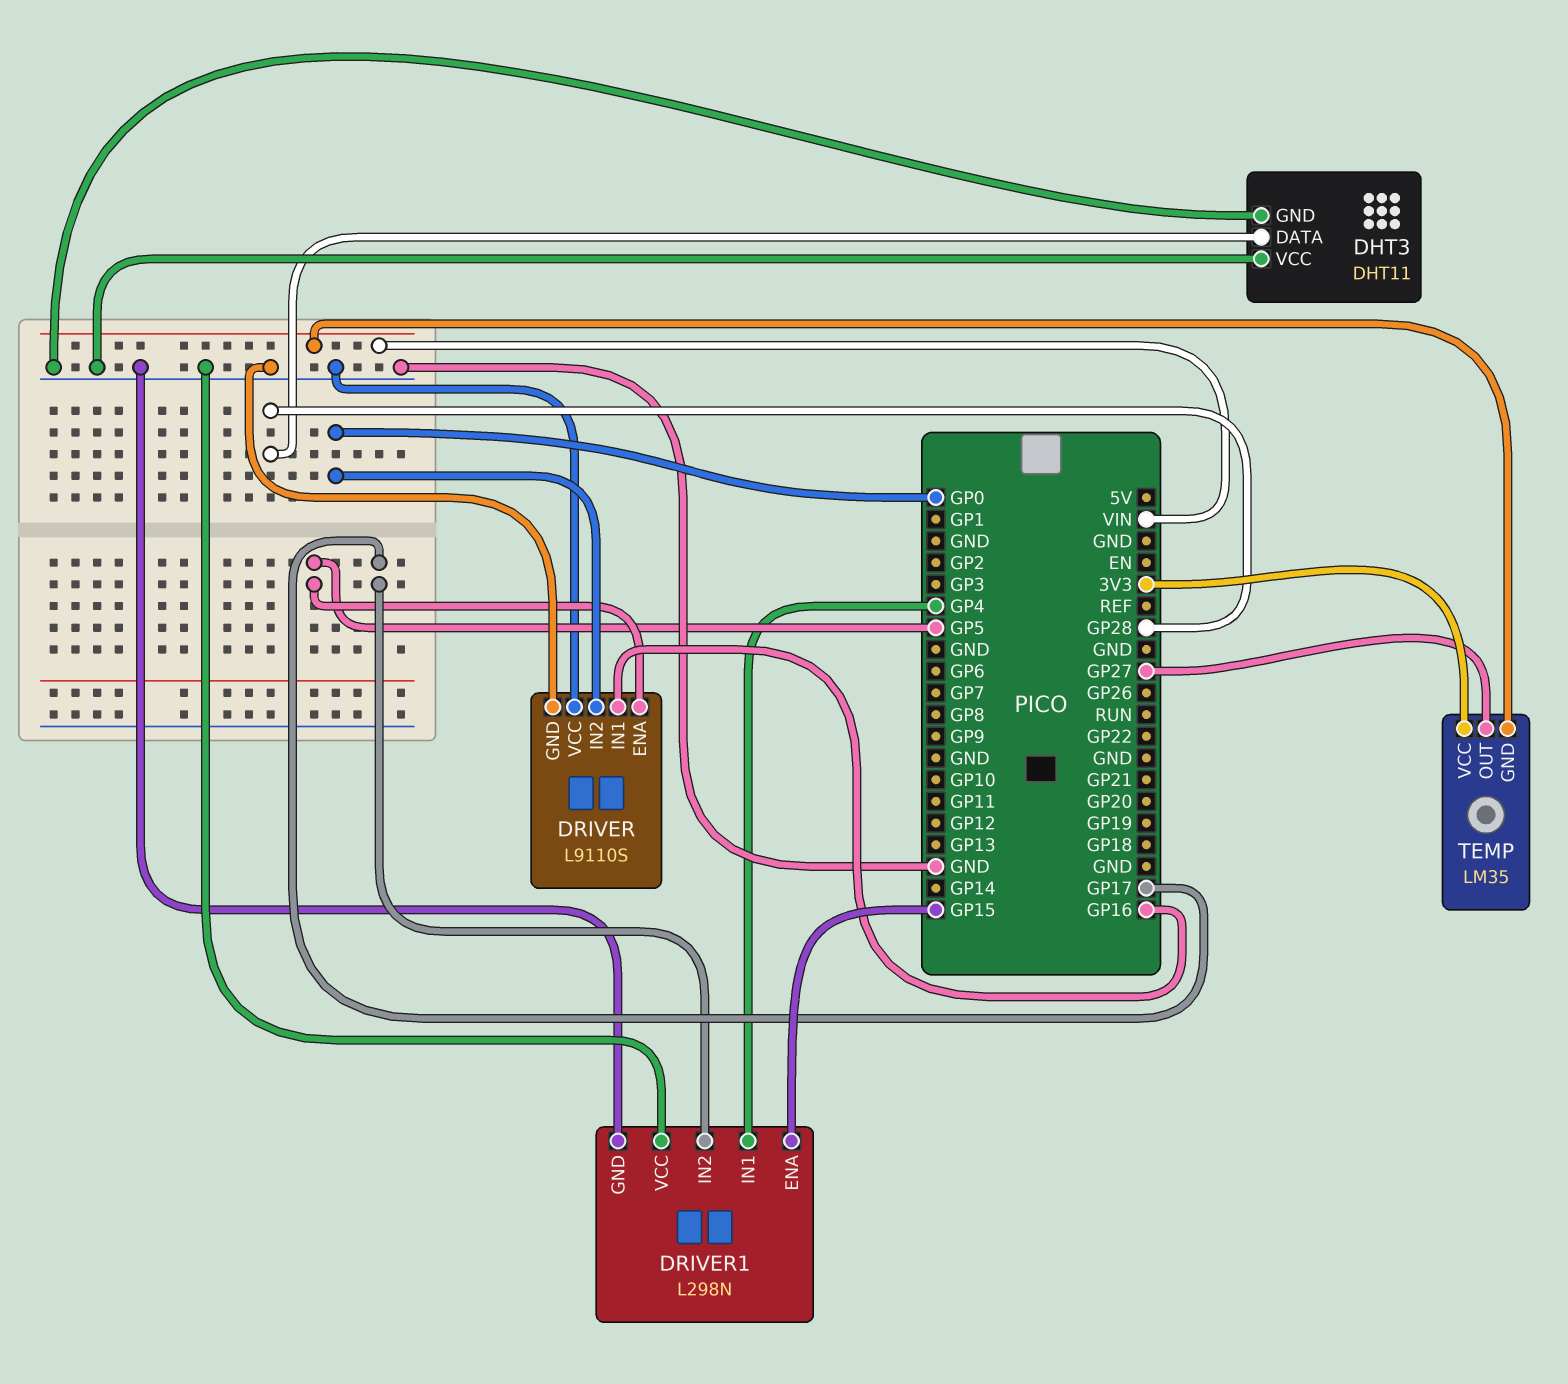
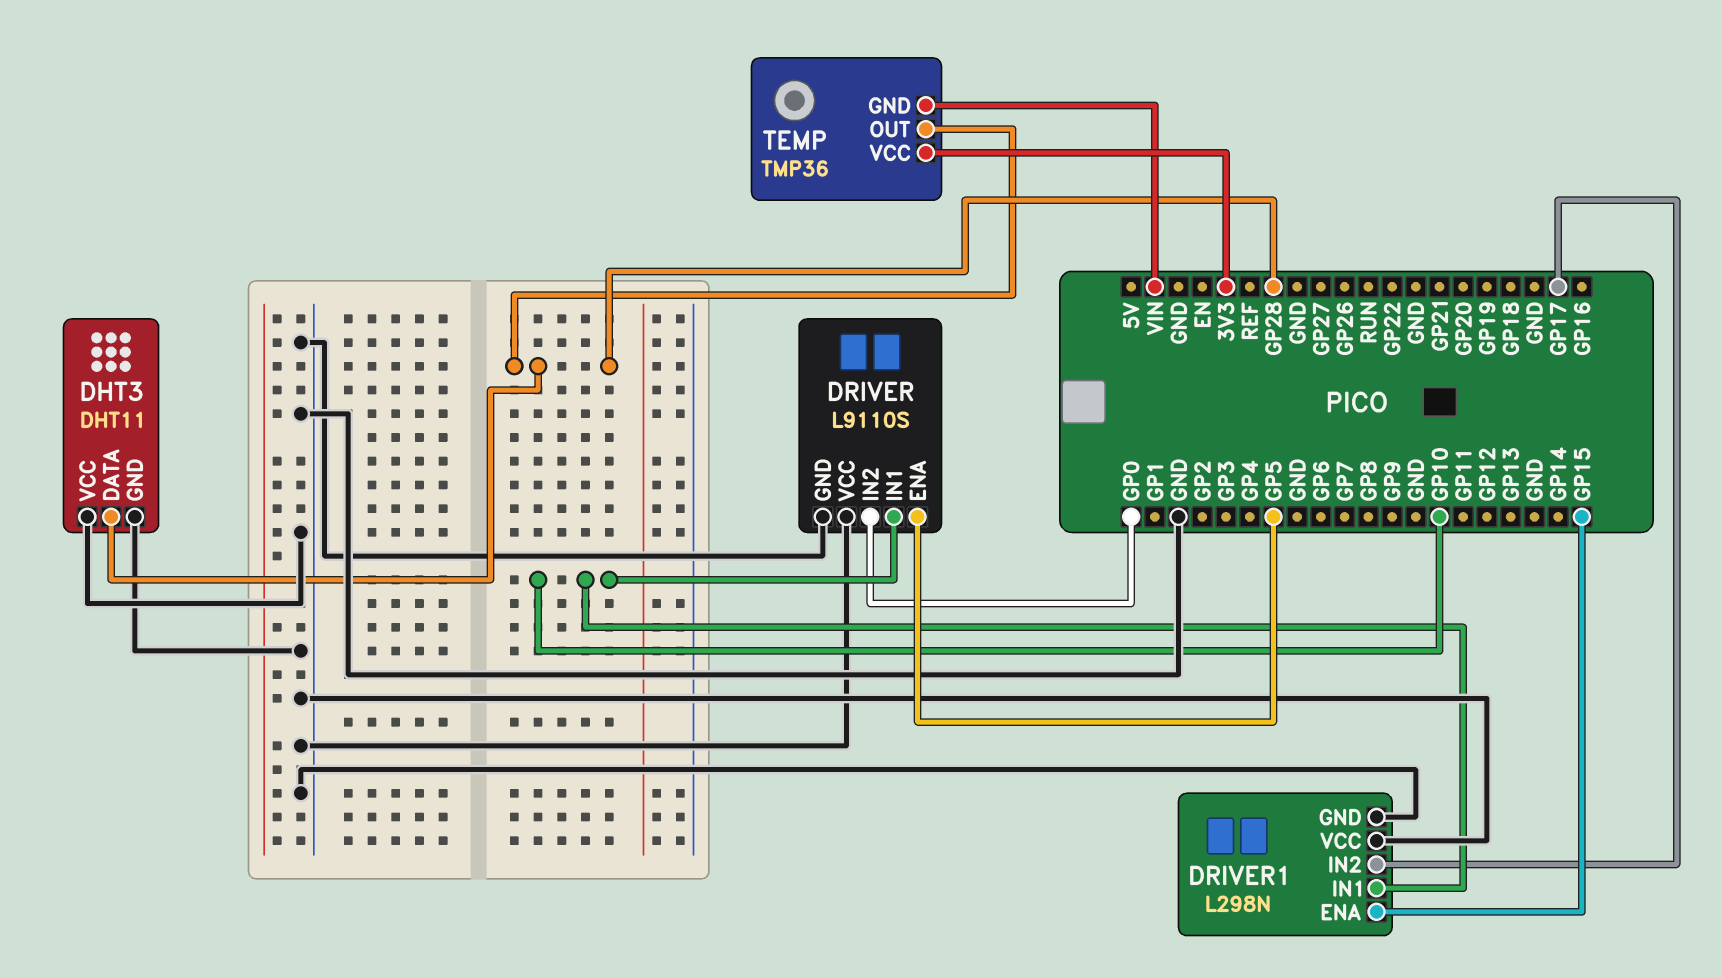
DRIVER pin IN1: GP16 -> GP10
DRIVER1 pin IN1: GP4 -> GP10
TEMP: LM35 -> TMP36
TEMP pin OUT: GP27 -> GP28

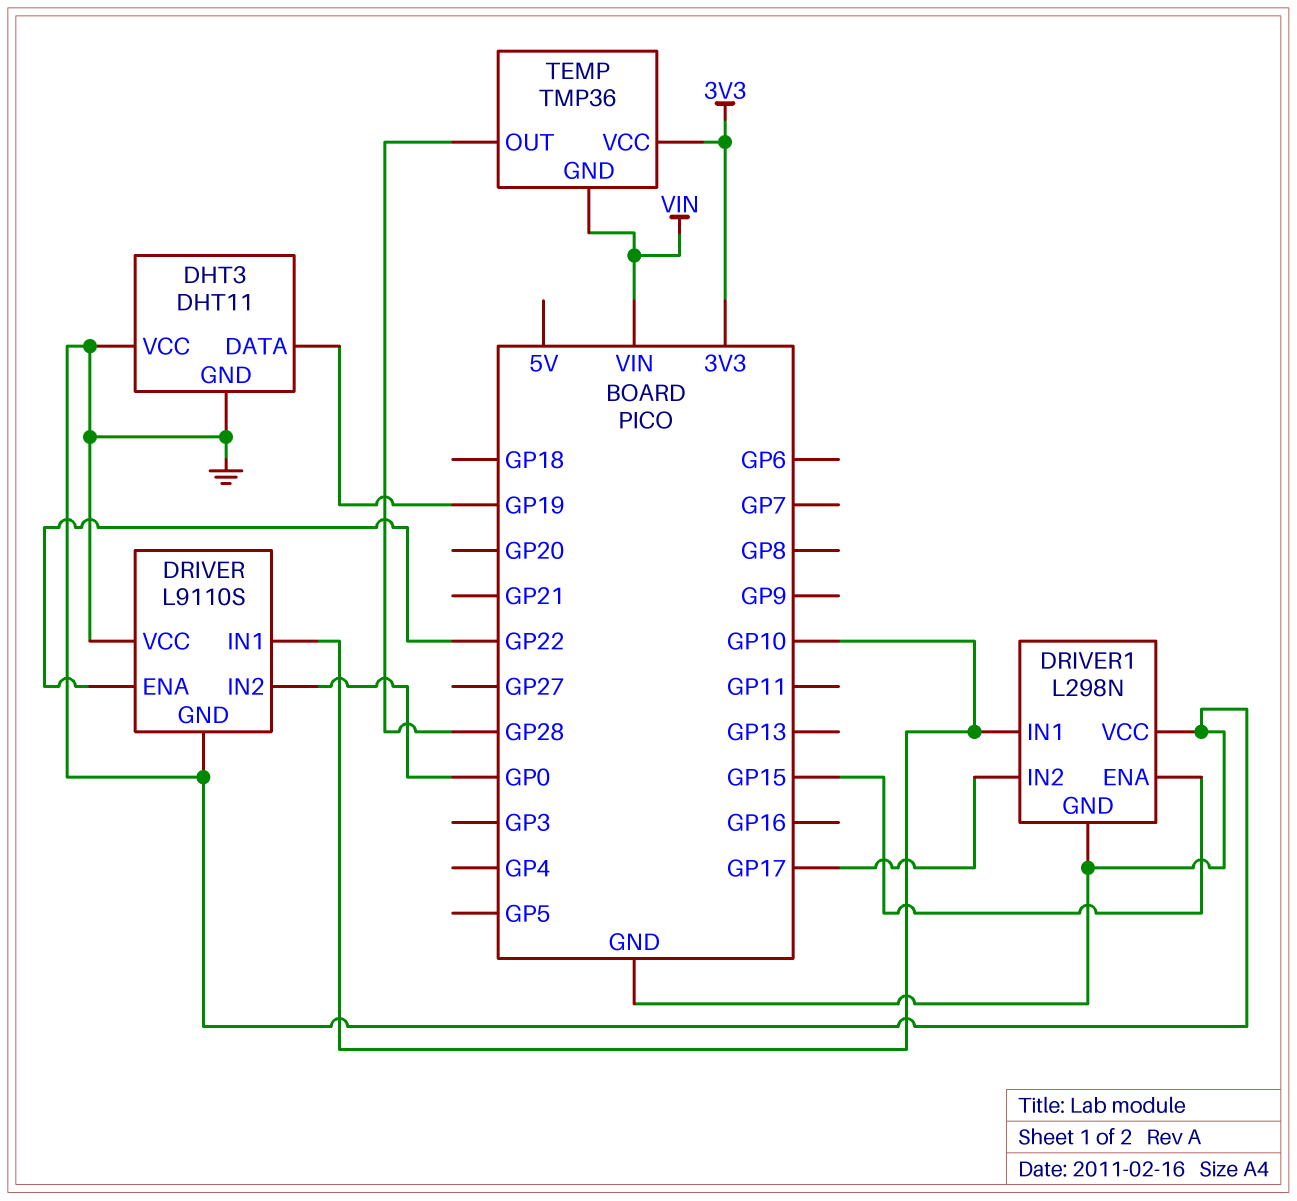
DHT3 pin DATA: GP28 -> GP19
DRIVER pin ENA: GP5 -> GP22

